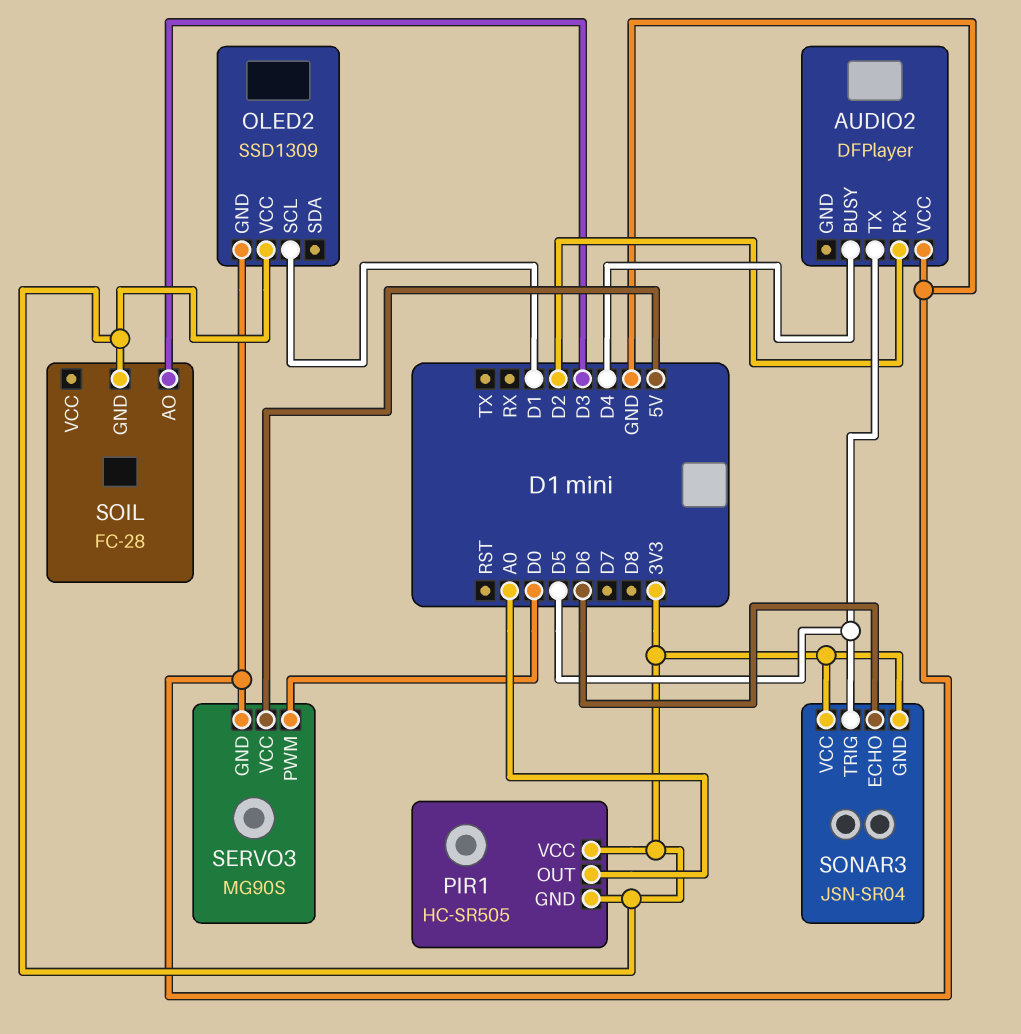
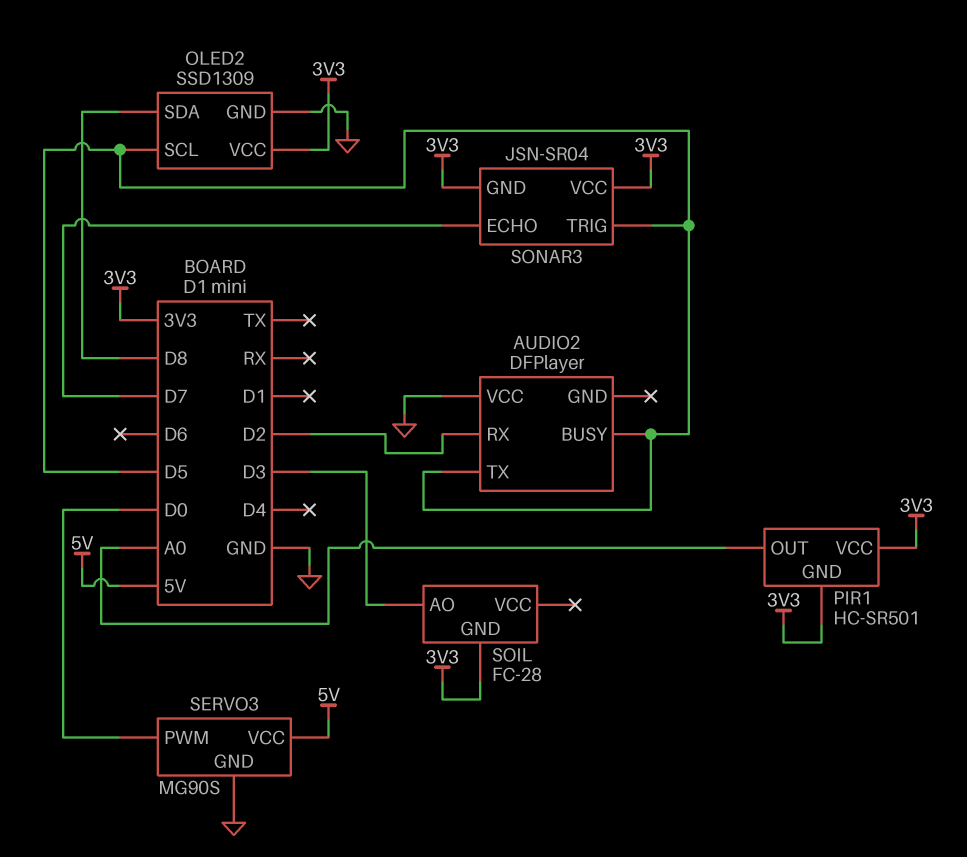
AUDIO2 pin BUSY: D4 -> D5
OLED2 pin SCL: D1 -> D5
OLED2 pin SDA: none -> D8
PIR1: HC-SR505 -> HC-SR501
SONAR3 pin ECHO: D6 -> D7

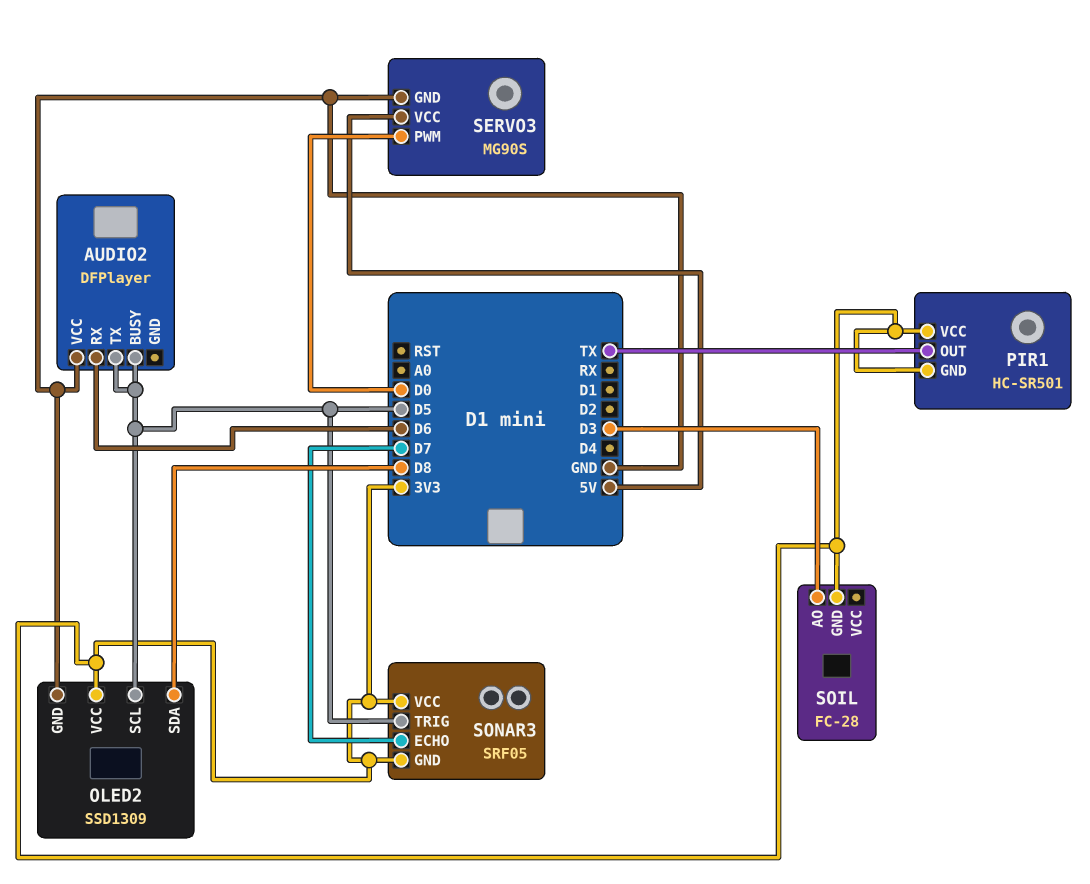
AUDIO2 pin RX: D2 -> D6
PIR1 pin OUT: A0 -> TX
SONAR3: JSN-SR04 -> SRF05

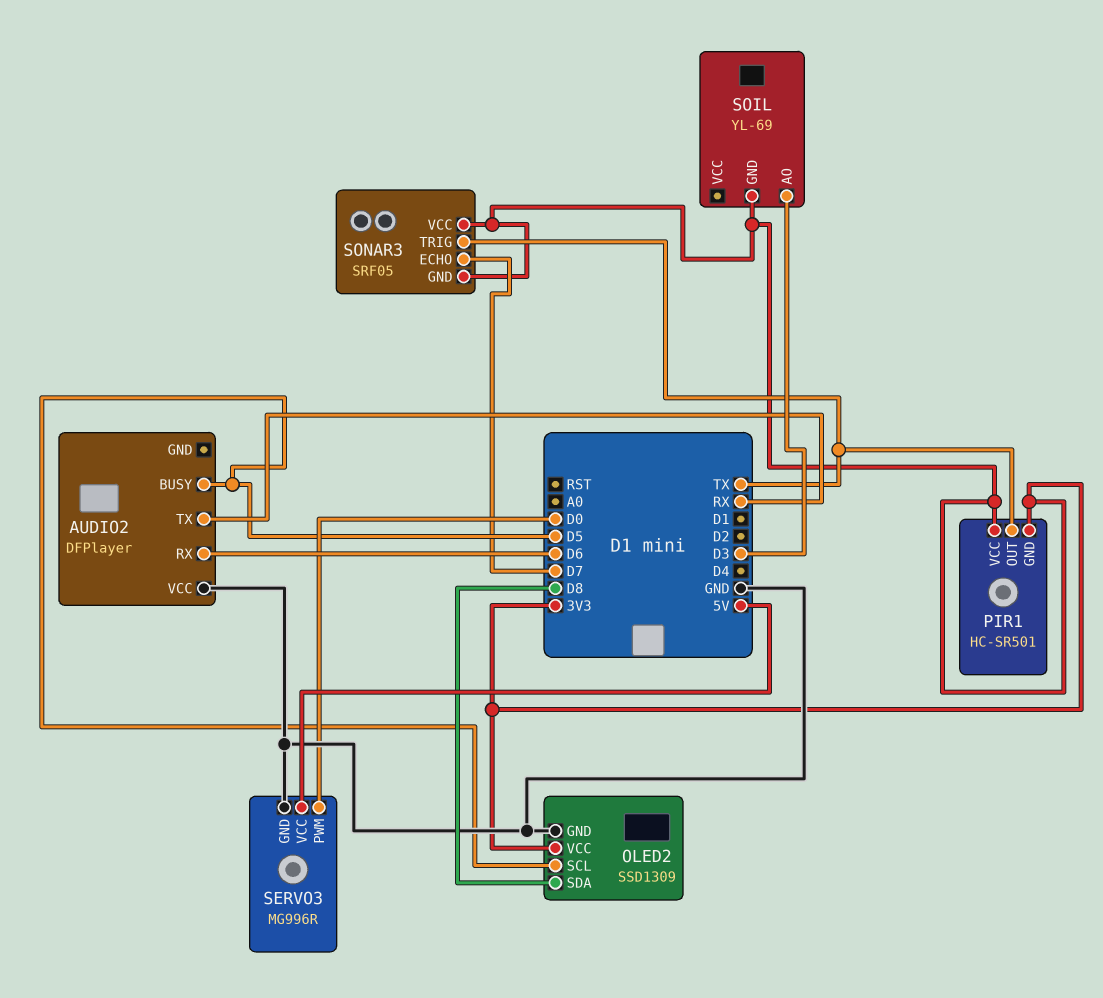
AUDIO2 pin TX: D5 -> RX
SERVO3: MG90S -> MG996R
SOIL: FC-28 -> YL-69
SONAR3 pin TRIG: D5 -> TX

